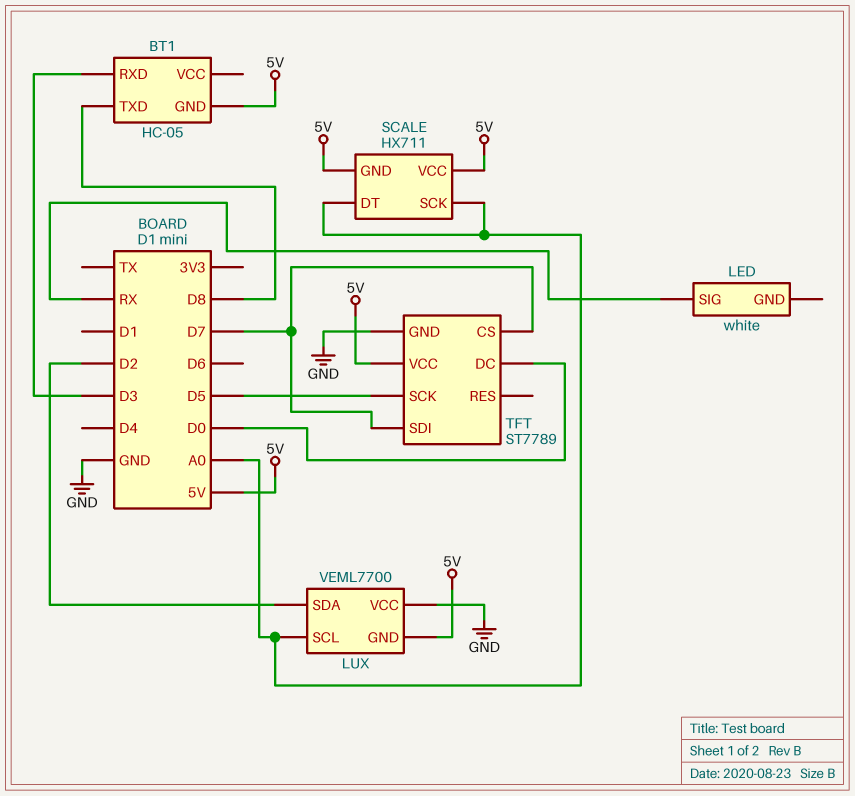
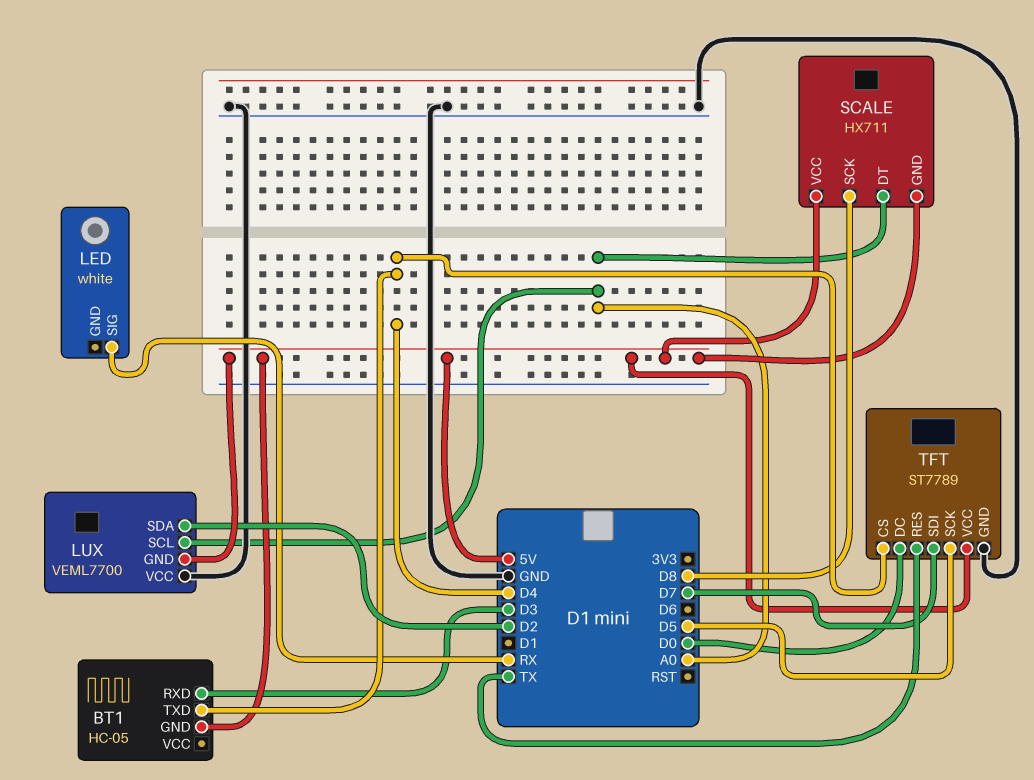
BT1 pin TXD: D8 -> D4
SCALE pin SCK: A0 -> D8
TFT pin CS: D7 -> D4
TFT pin RES: none -> TX

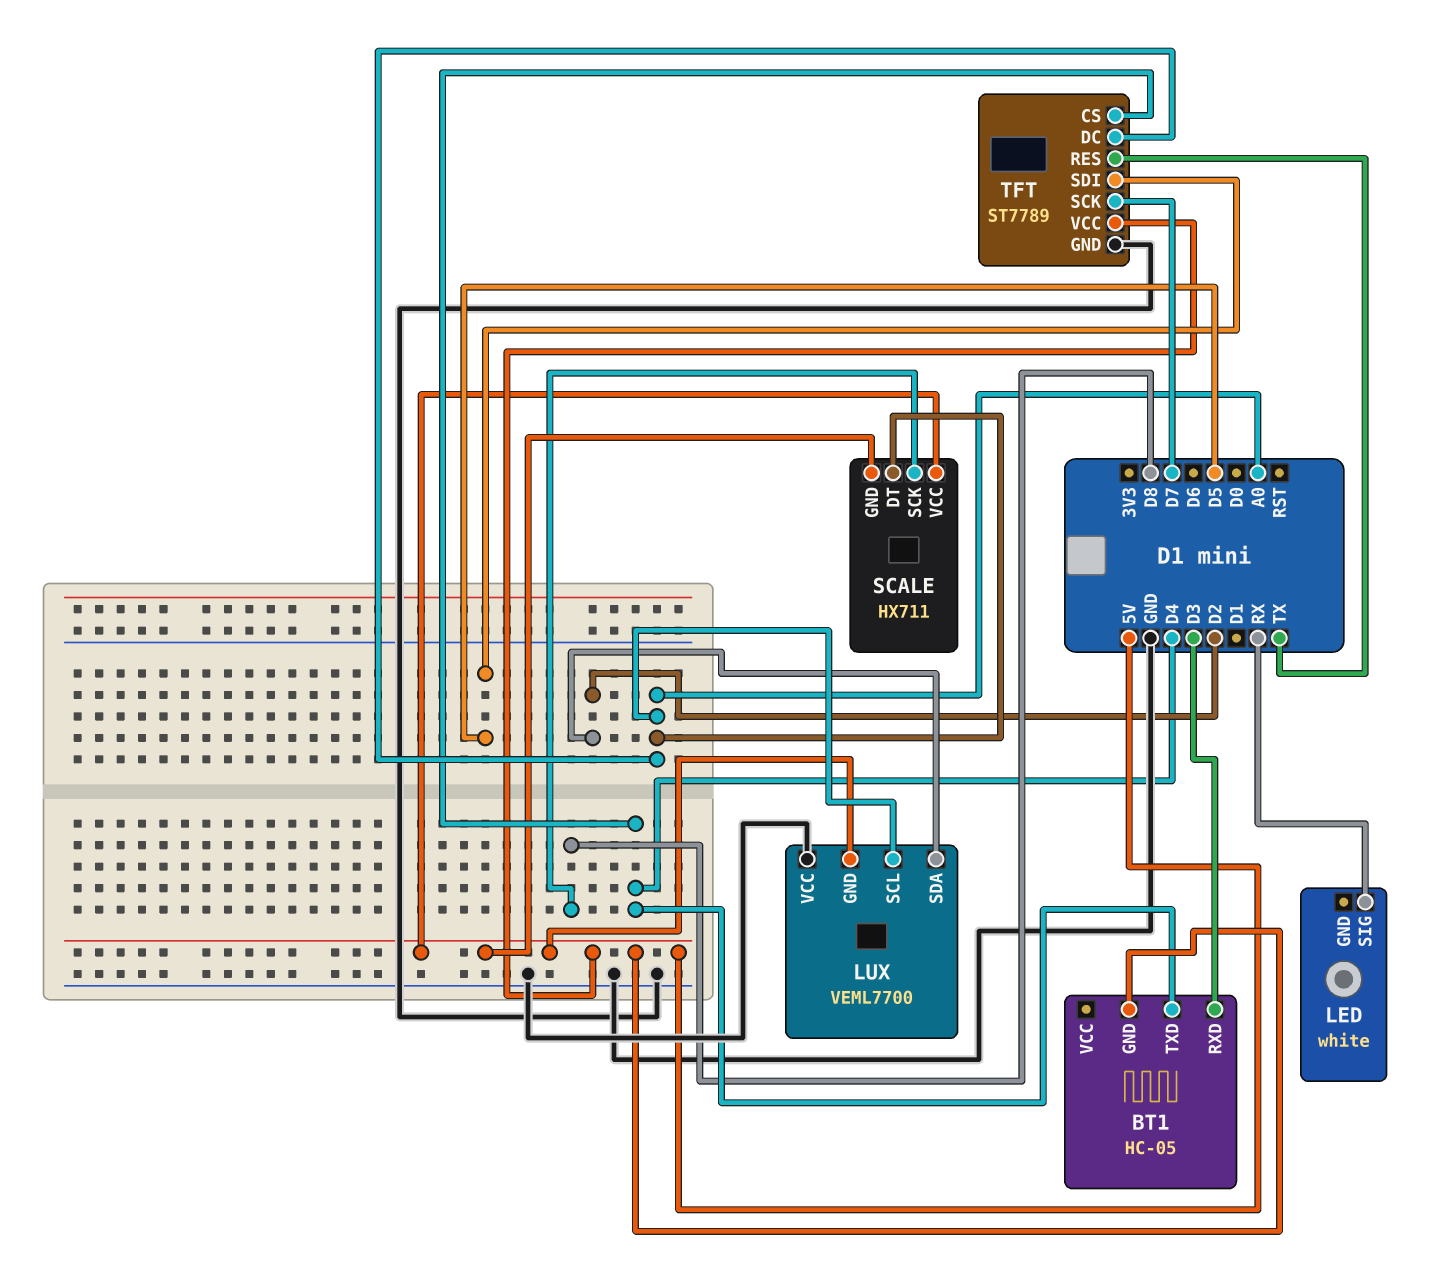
TFT pin DC: D0 -> A0
TFT pin SCK: D5 -> D7
TFT pin SDI: D7 -> D5

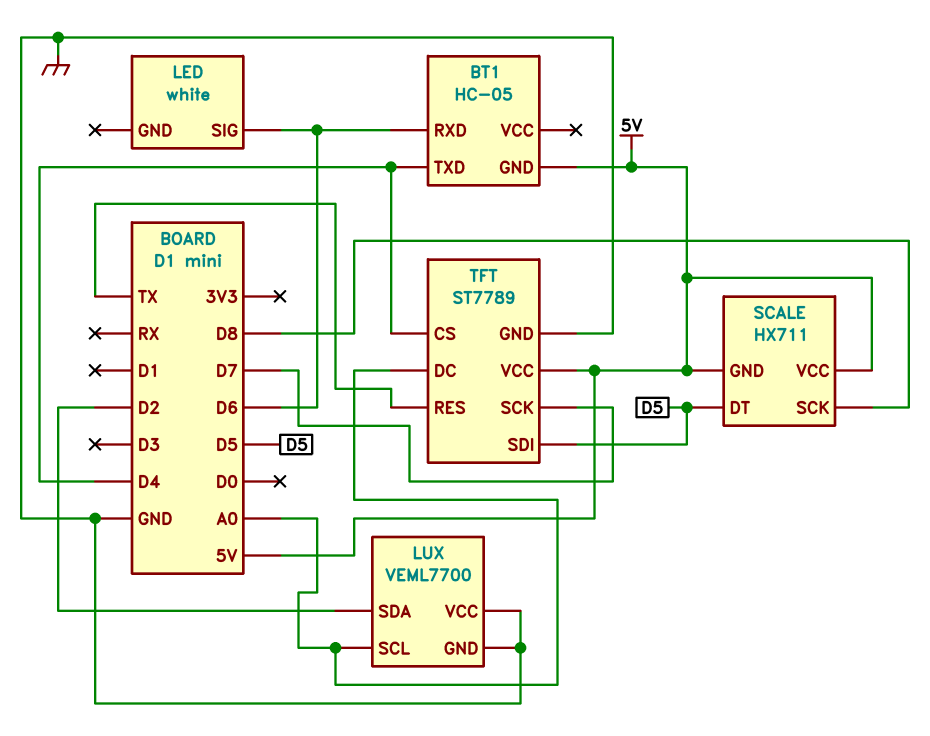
BT1 pin RXD: D3 -> D6
LED pin SIG: RX -> D6
LUX pin GND: 5V -> GND
SCALE pin DT: A0 -> D5

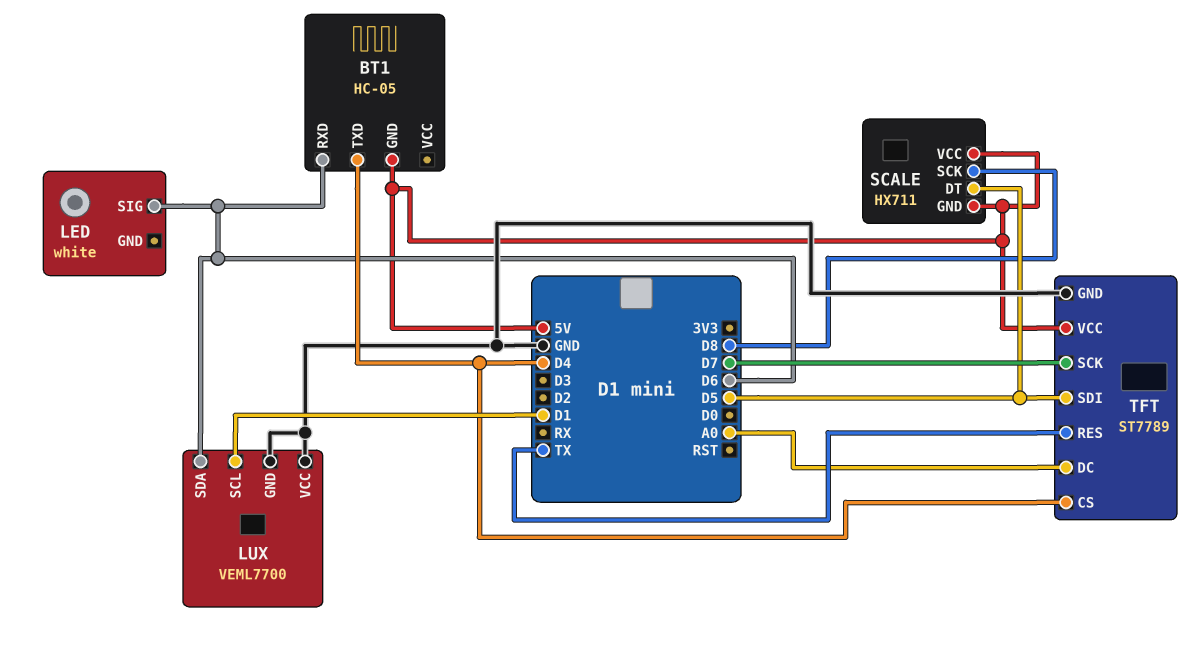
LUX pin SCL: A0 -> D1
LUX pin SDA: D2 -> D6

